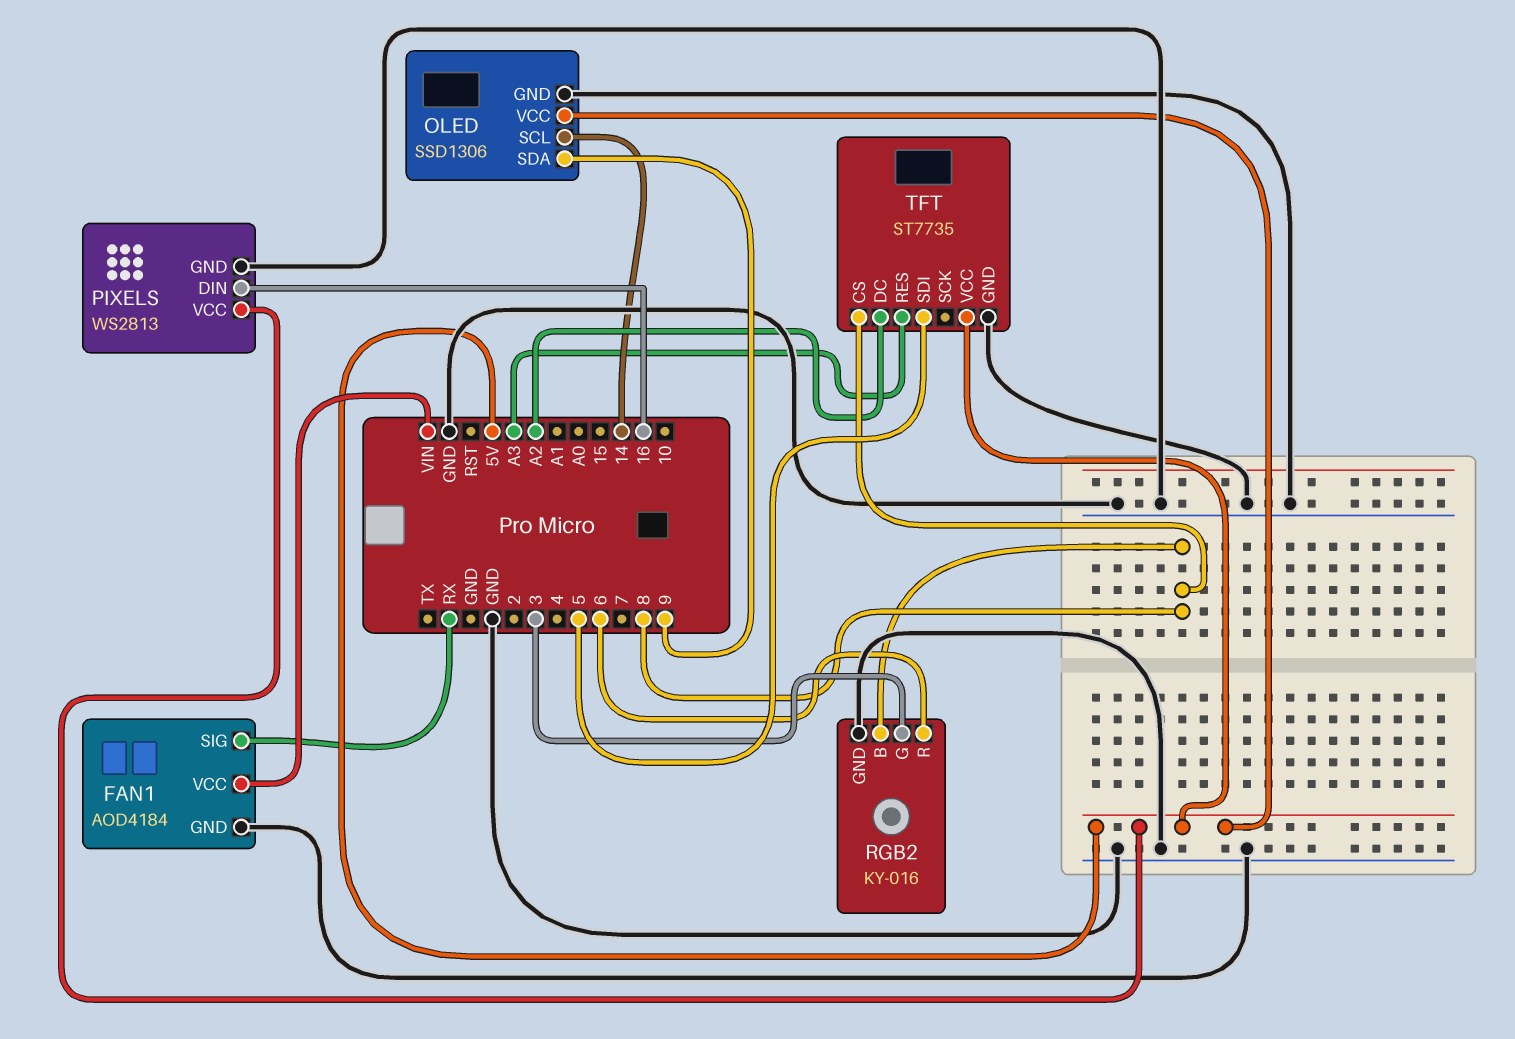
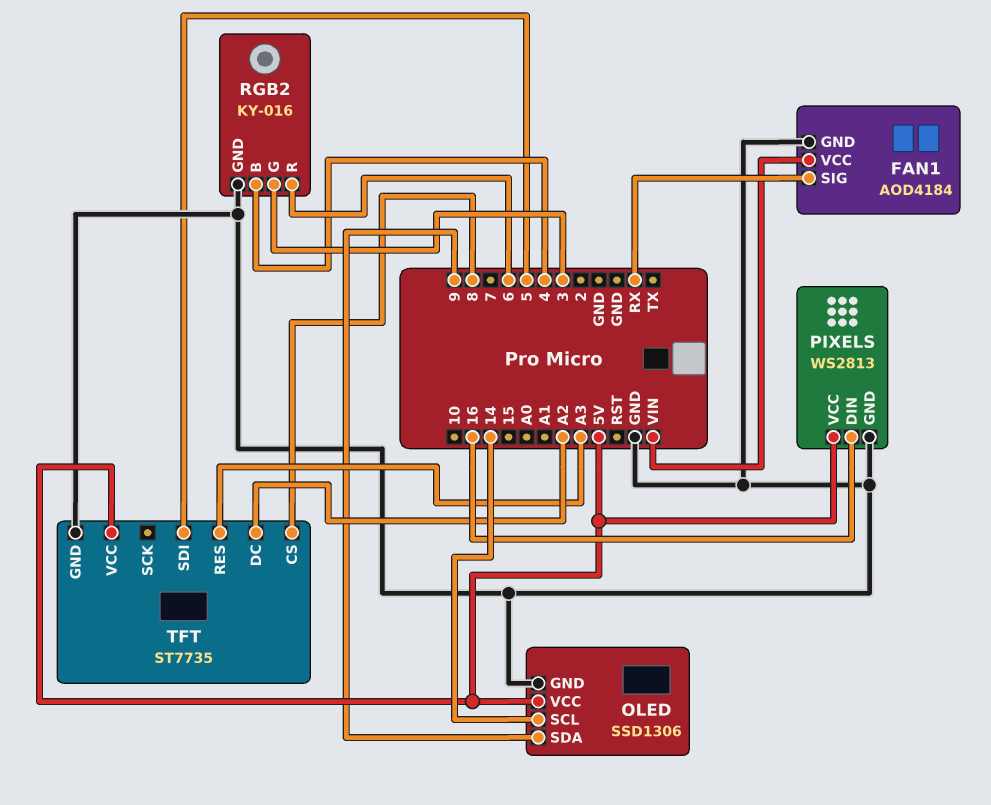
RGB2 pin B: 8 -> 4

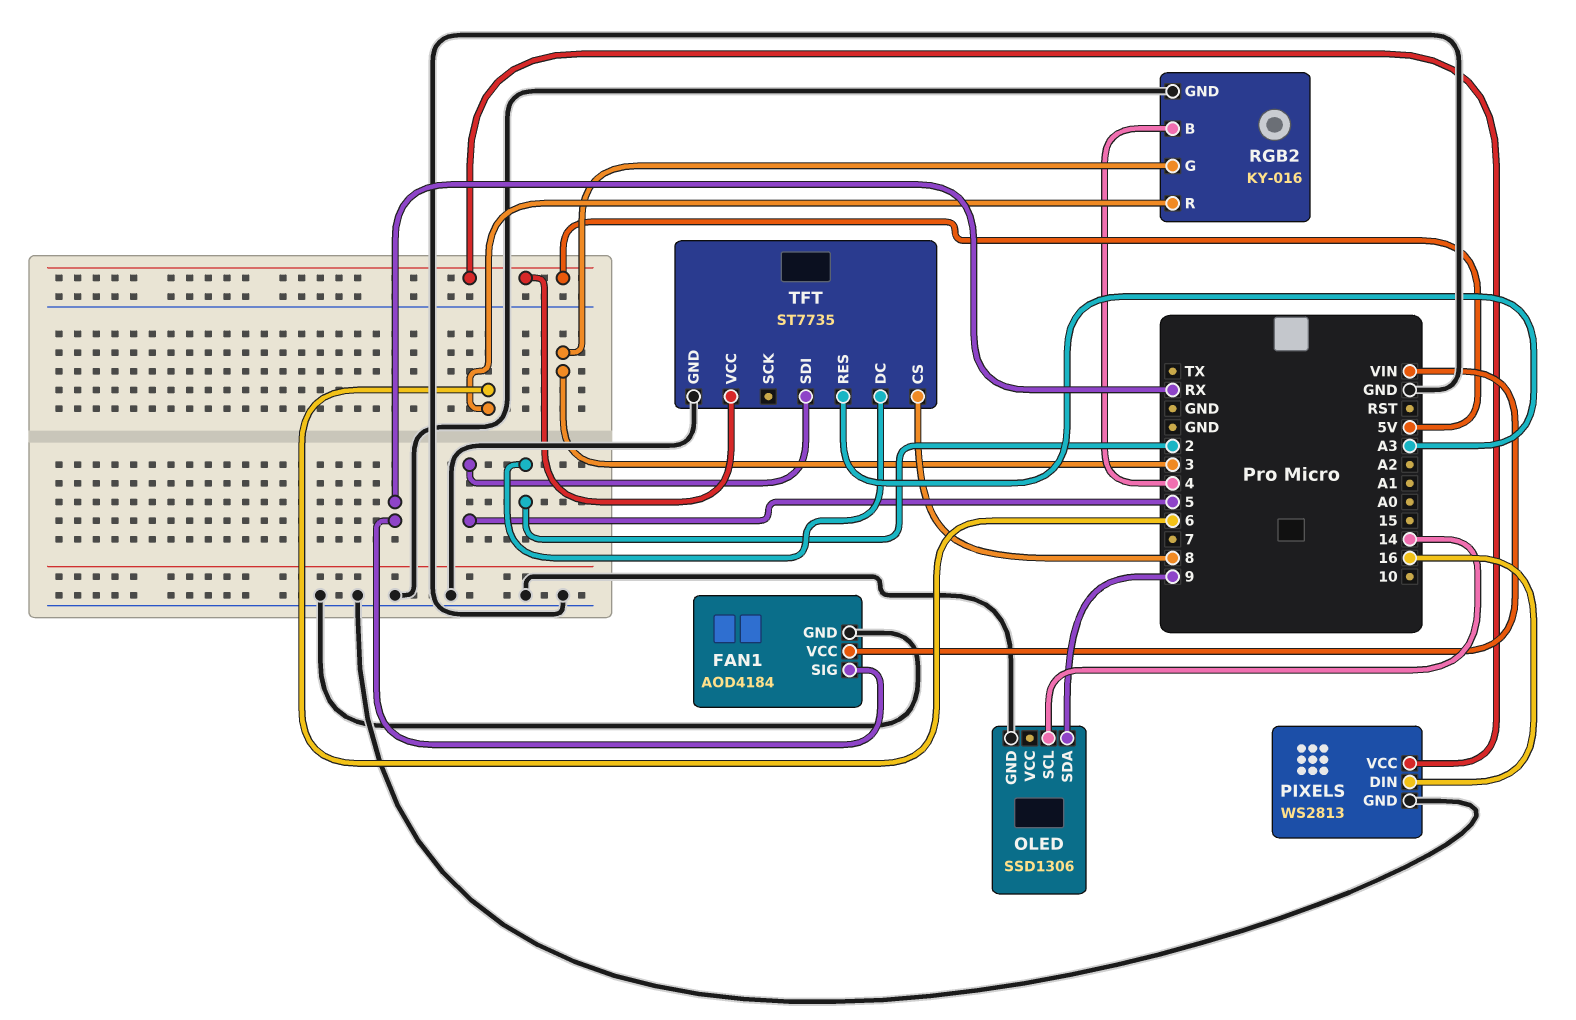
OLED pin VCC: 5V -> none
TFT pin DC: A2 -> 2

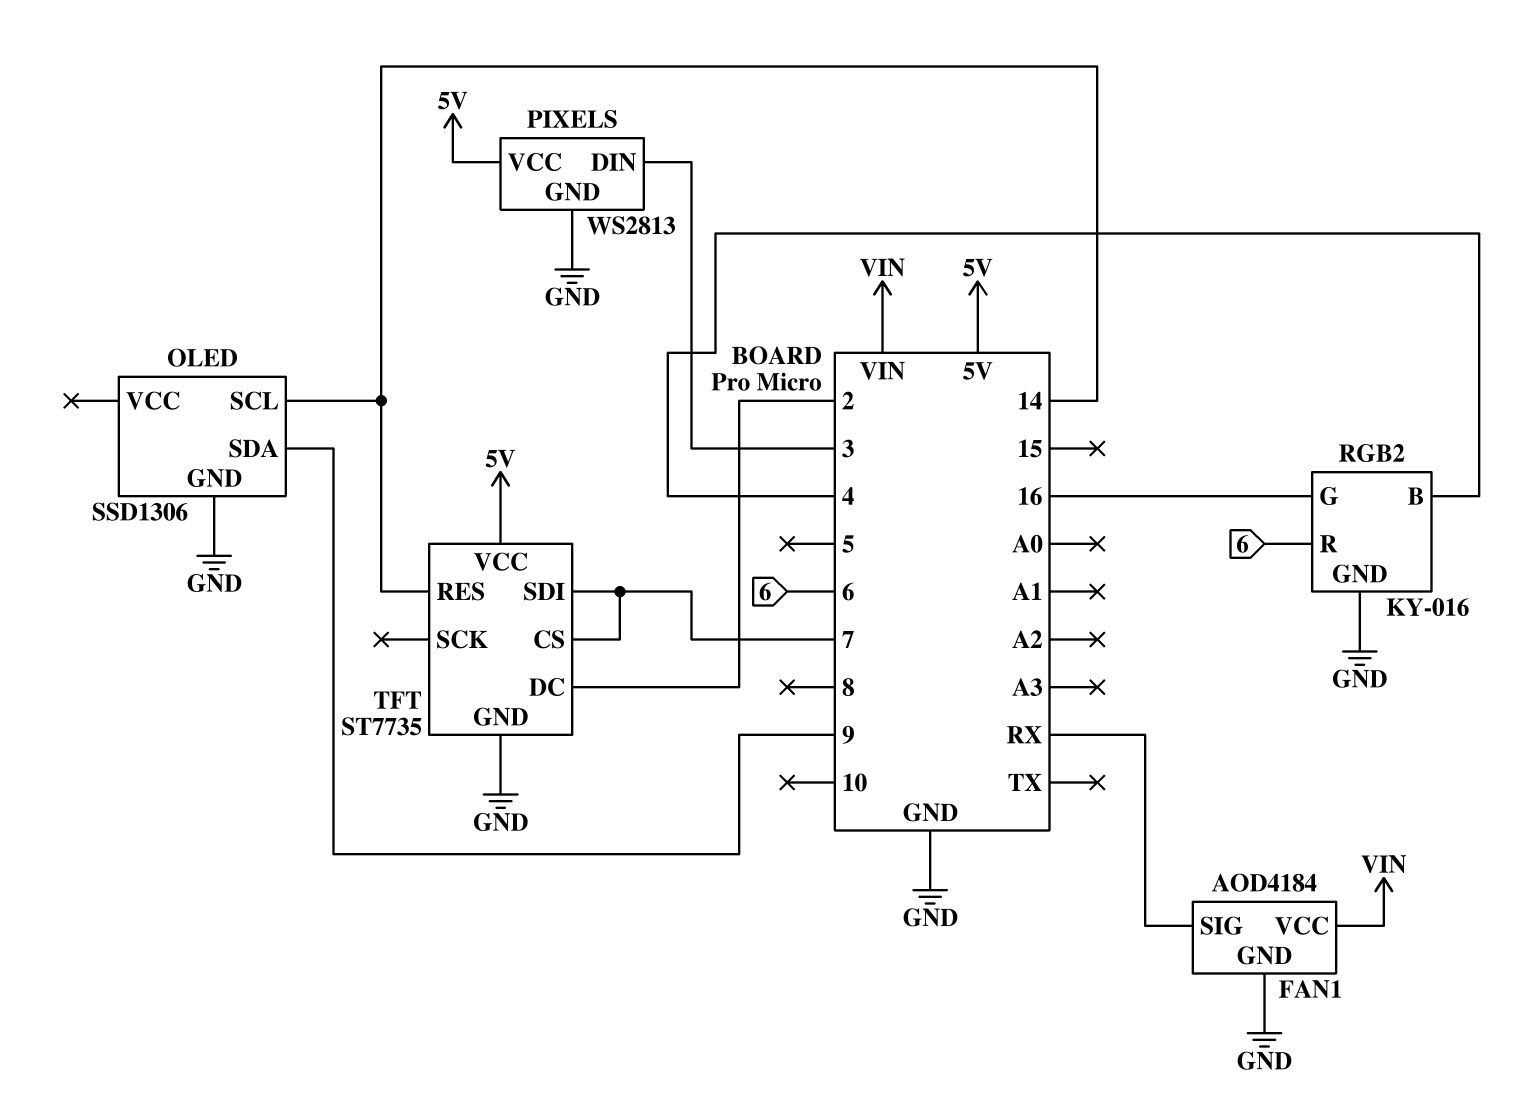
PIXELS pin DIN: 16 -> 3
RGB2 pin G: 3 -> 16
TFT pin CS: 8 -> 7
TFT pin RES: A3 -> 14
TFT pin SDI: 5 -> 7

